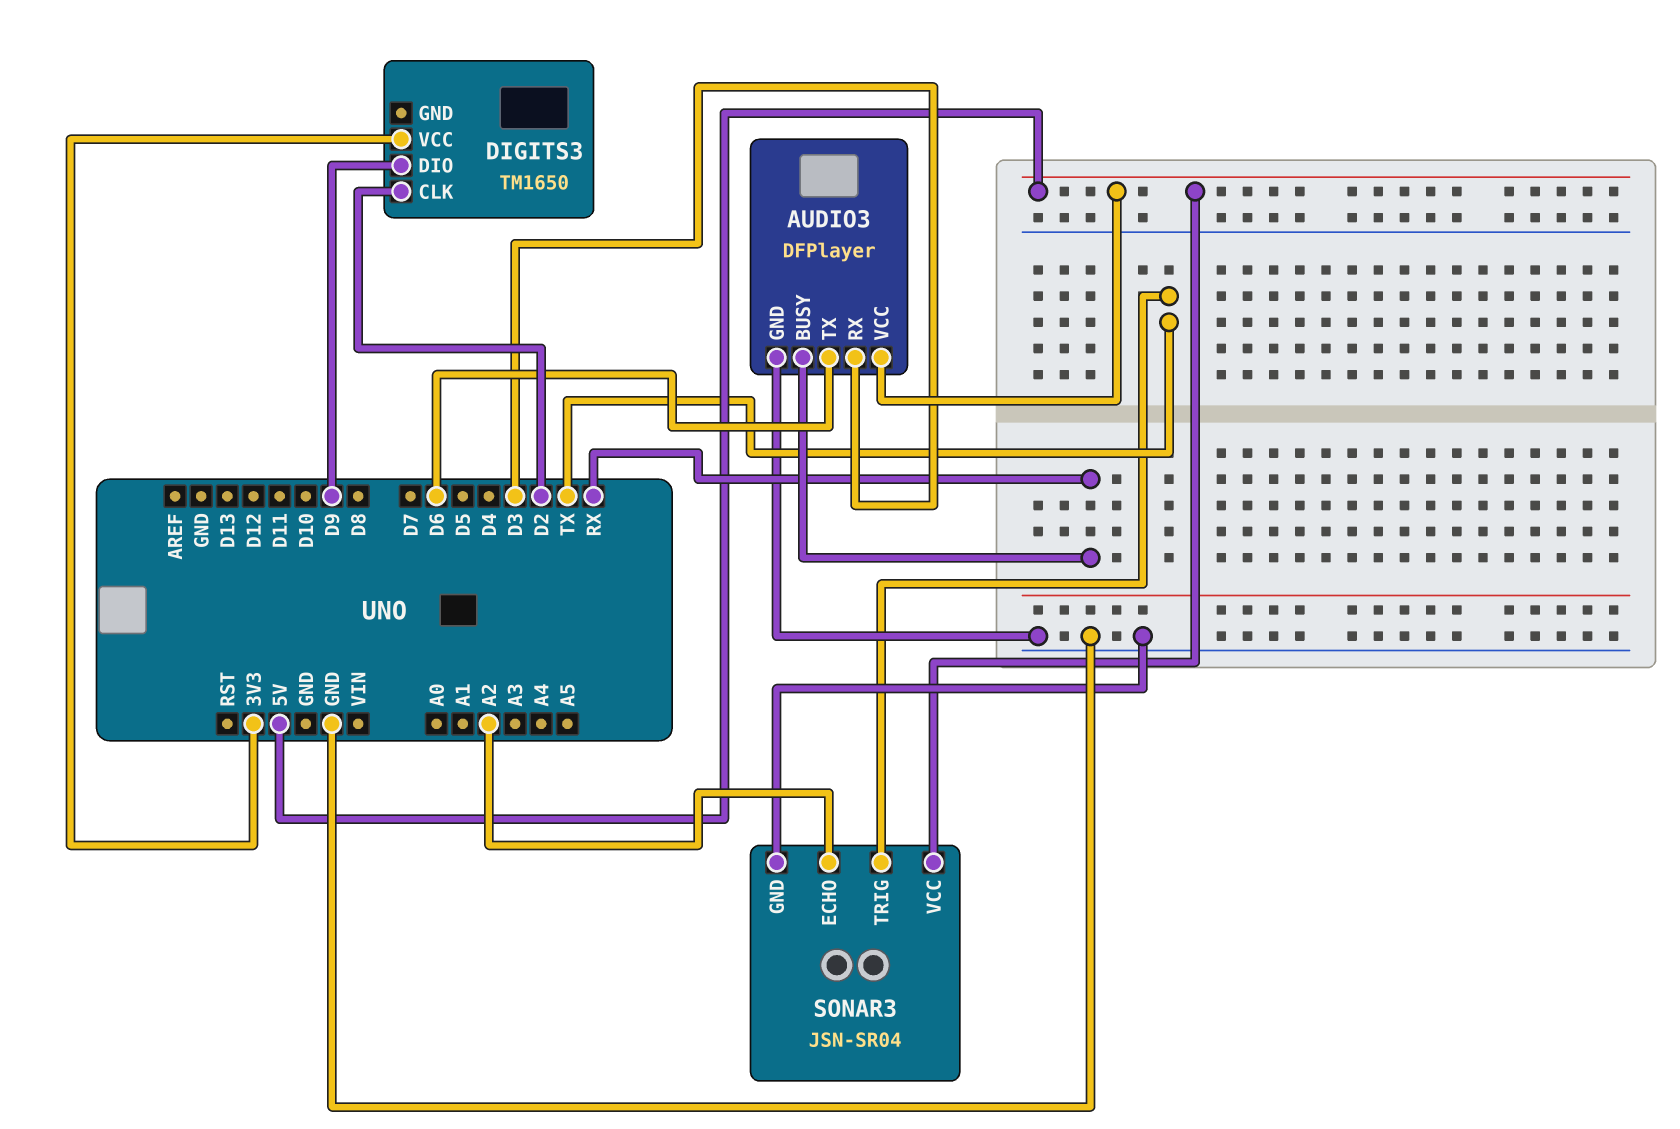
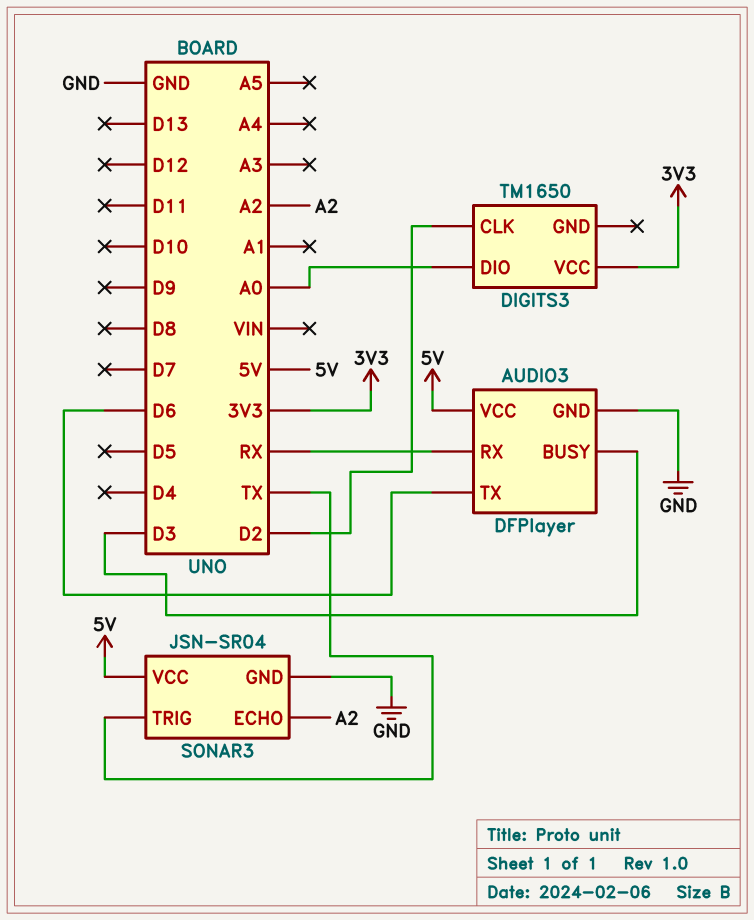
AUDIO3 pin BUSY: RX -> D3
AUDIO3 pin RX: D3 -> RX
DIGITS3 pin DIO: D9 -> A0

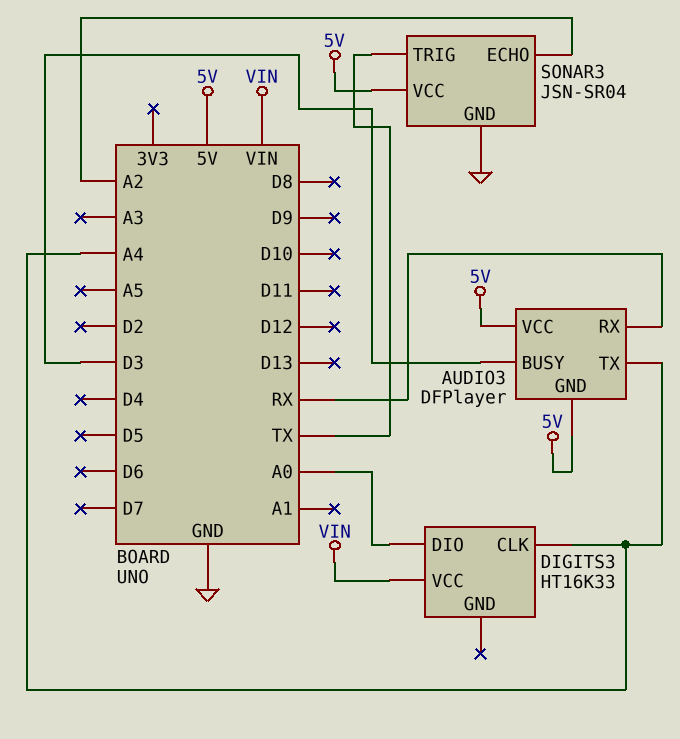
AUDIO3 pin GND: GND -> 5V
AUDIO3 pin TX: D6 -> A4
DIGITS3: TM1650 -> HT16K33
DIGITS3 pin CLK: D2 -> A4
DIGITS3 pin VCC: 3V3 -> VIN

